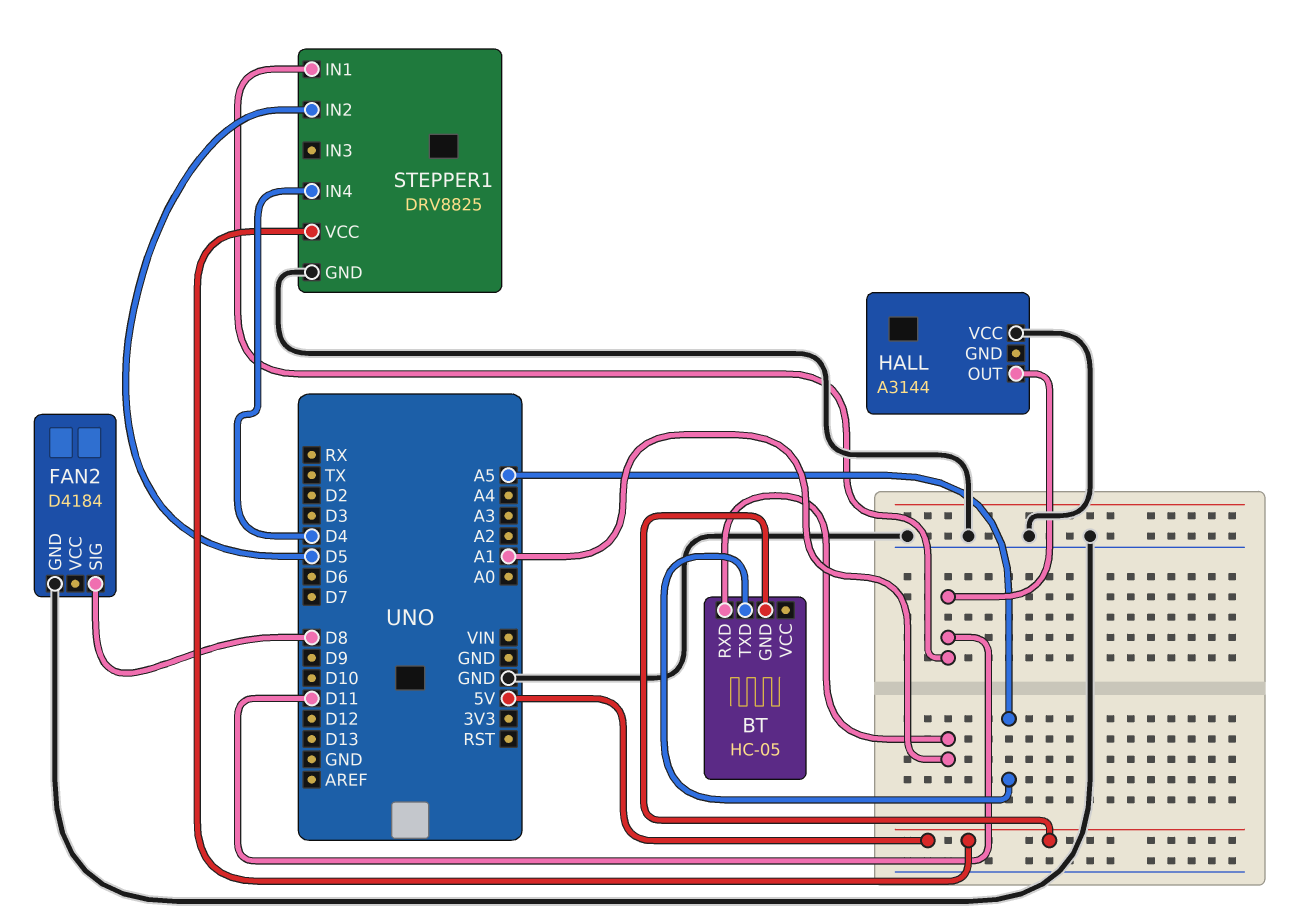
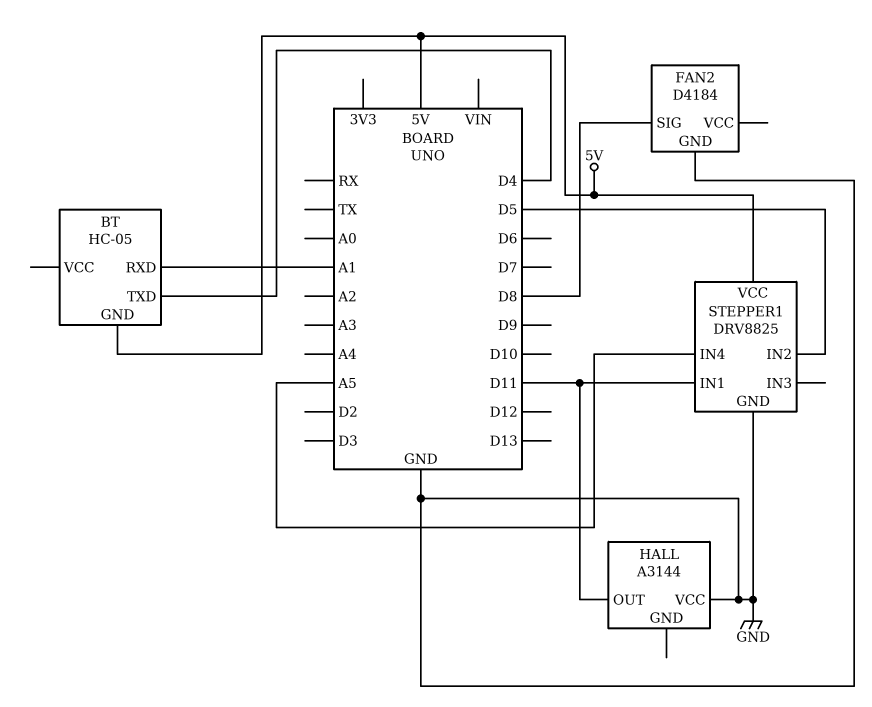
BT pin TXD: A5 -> D4
STEPPER1 pin IN4: D4 -> A5

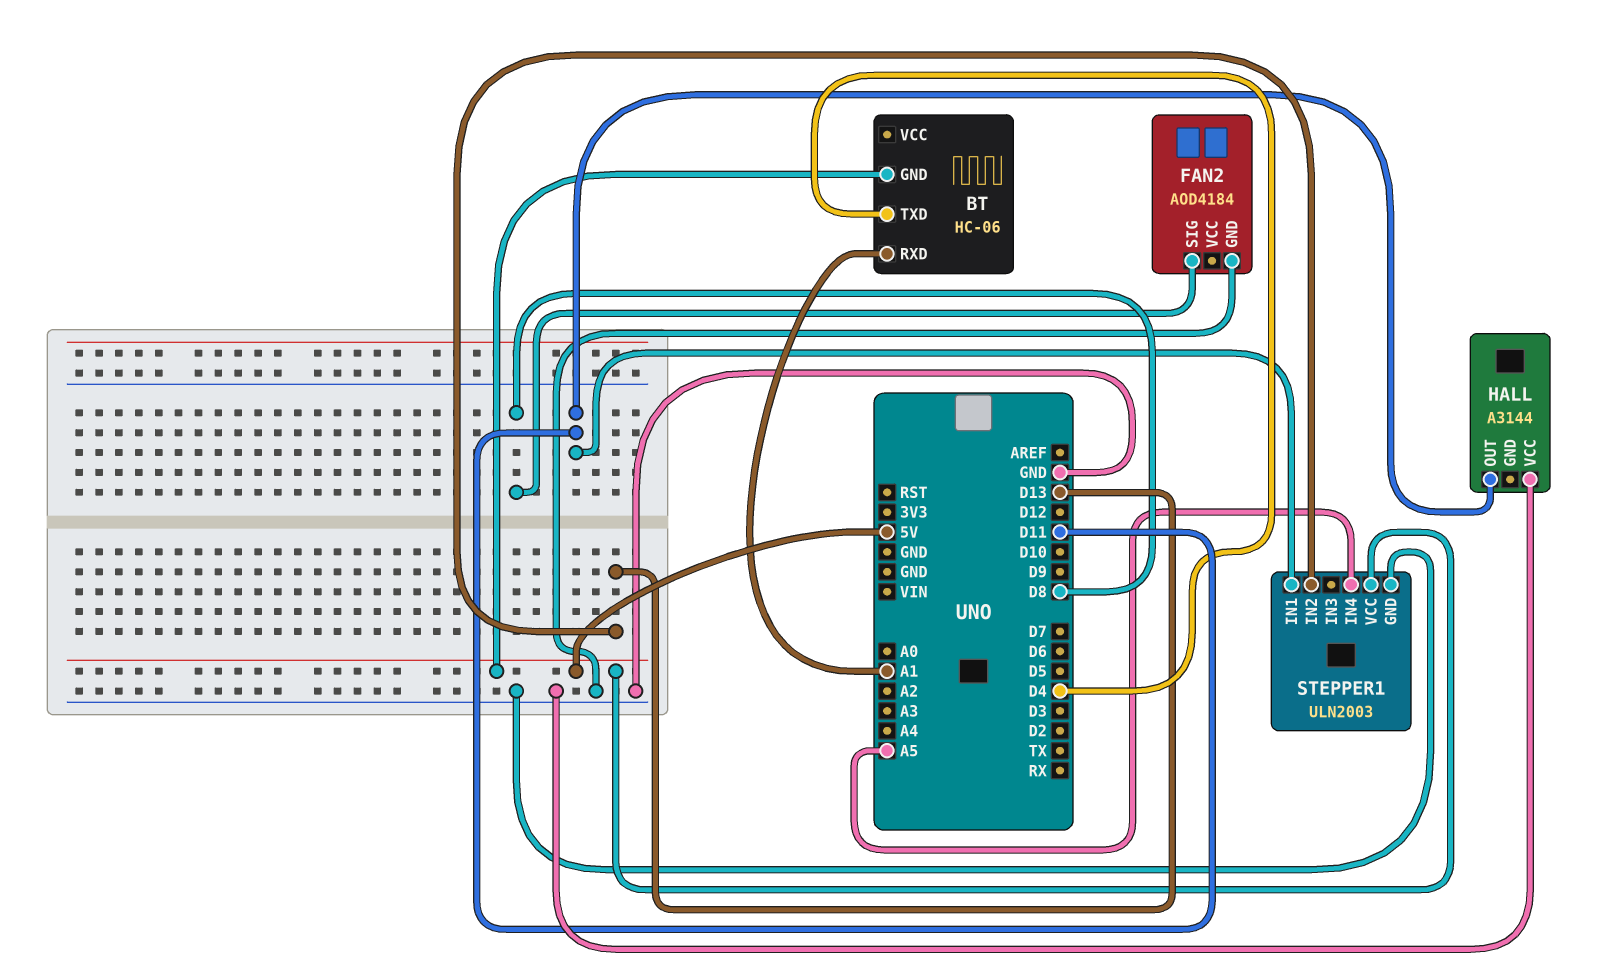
BT: HC-05 -> HC-06
FAN2: D4184 -> AOD4184
STEPPER1: DRV8825 -> ULN2003
STEPPER1 pin IN2: D5 -> D13

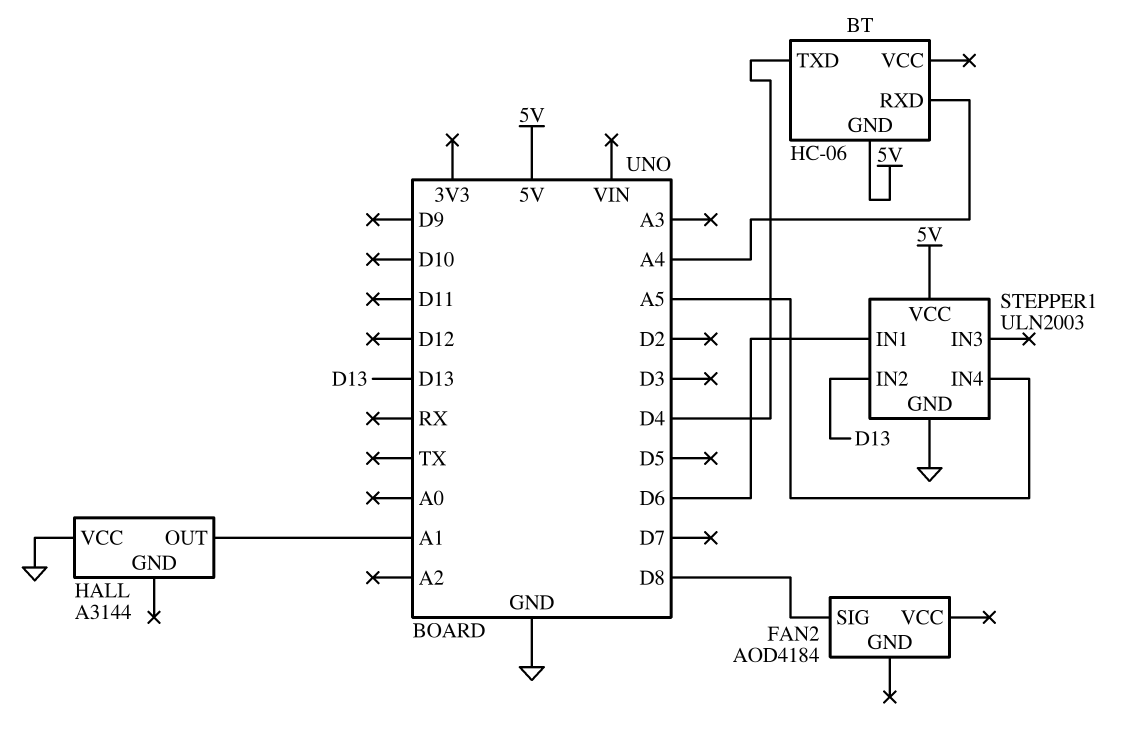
BT pin RXD: A1 -> A4
FAN2 pin GND: GND -> none
HALL pin OUT: D11 -> A1
STEPPER1 pin IN1: D11 -> D6

